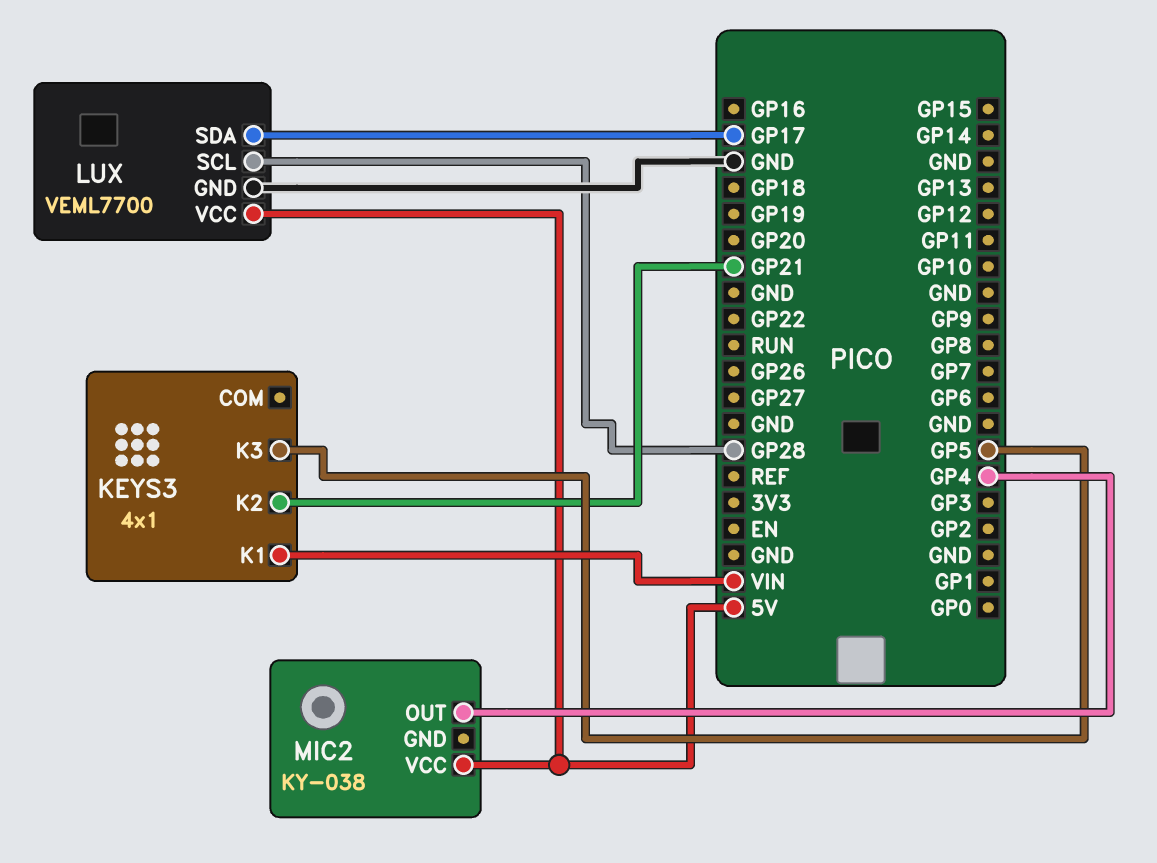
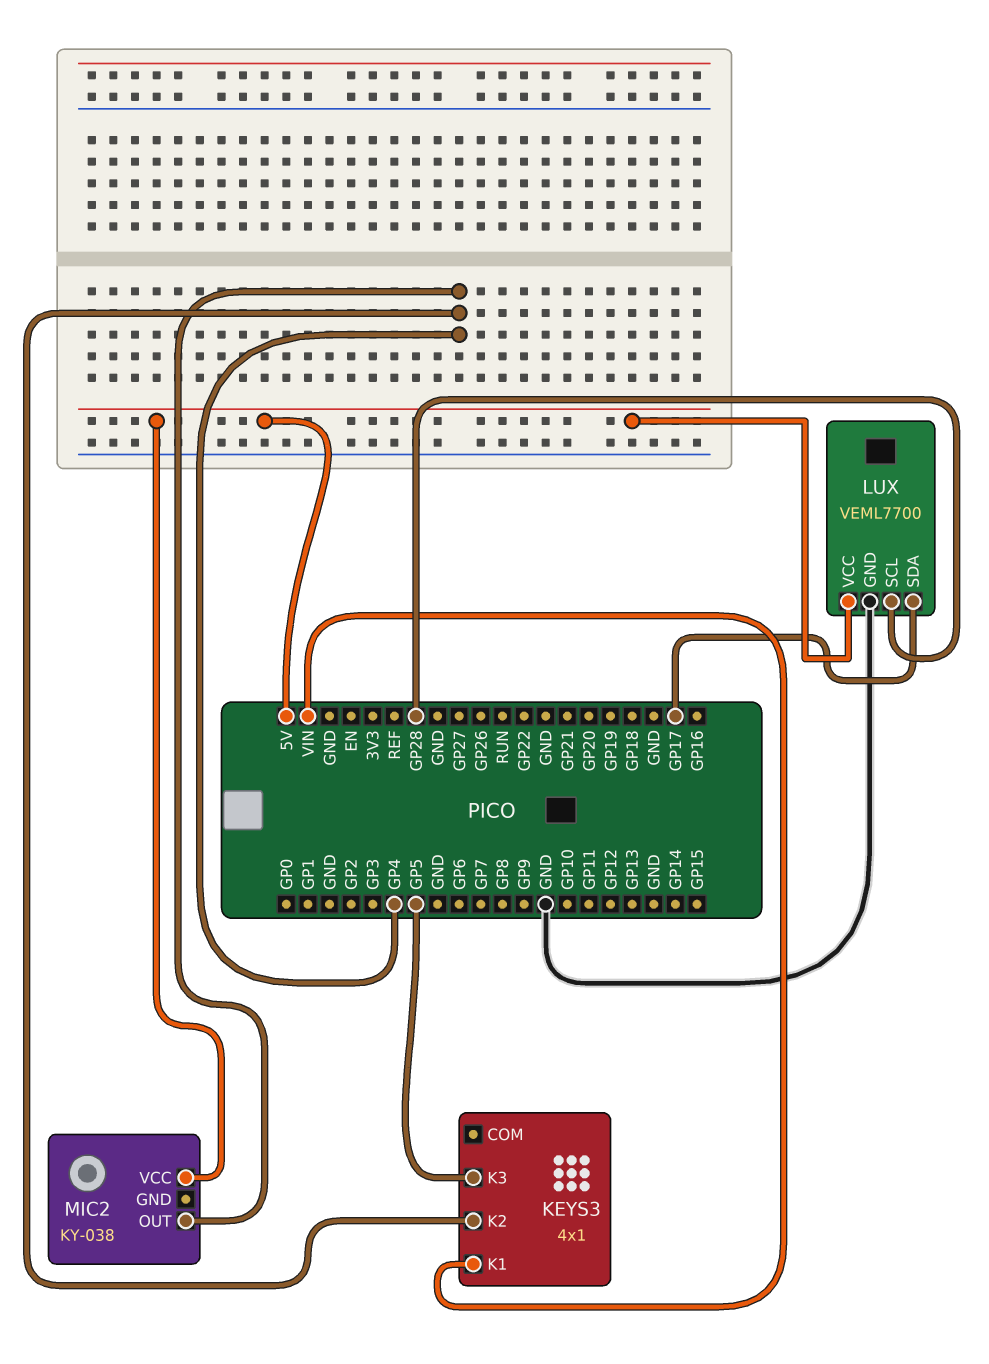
KEYS3 pin K2: GP21 -> GP4

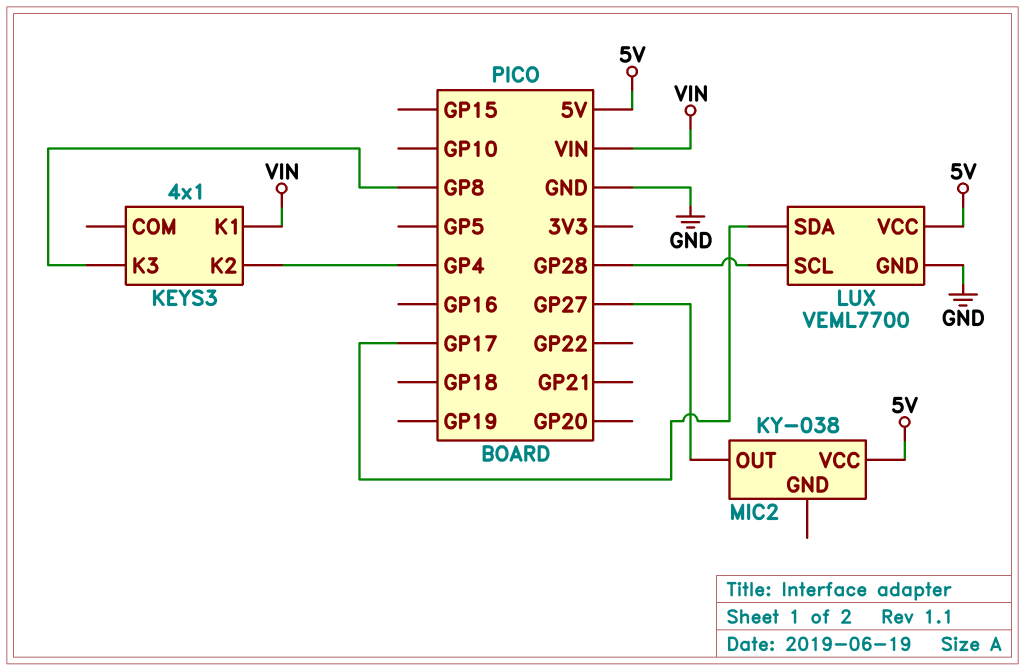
KEYS3 pin K3: GP5 -> GP8
MIC2 pin OUT: GP4 -> GP27

